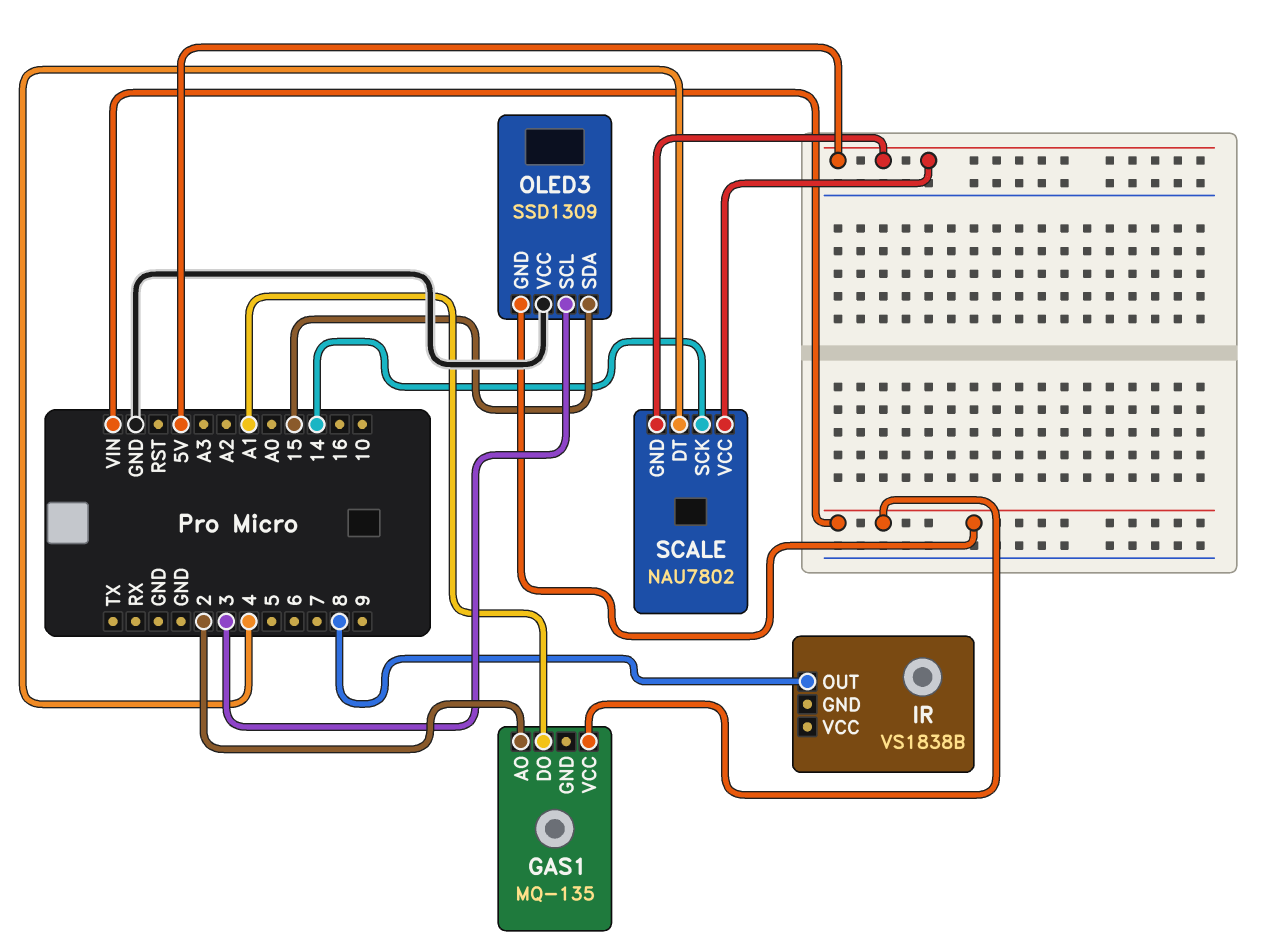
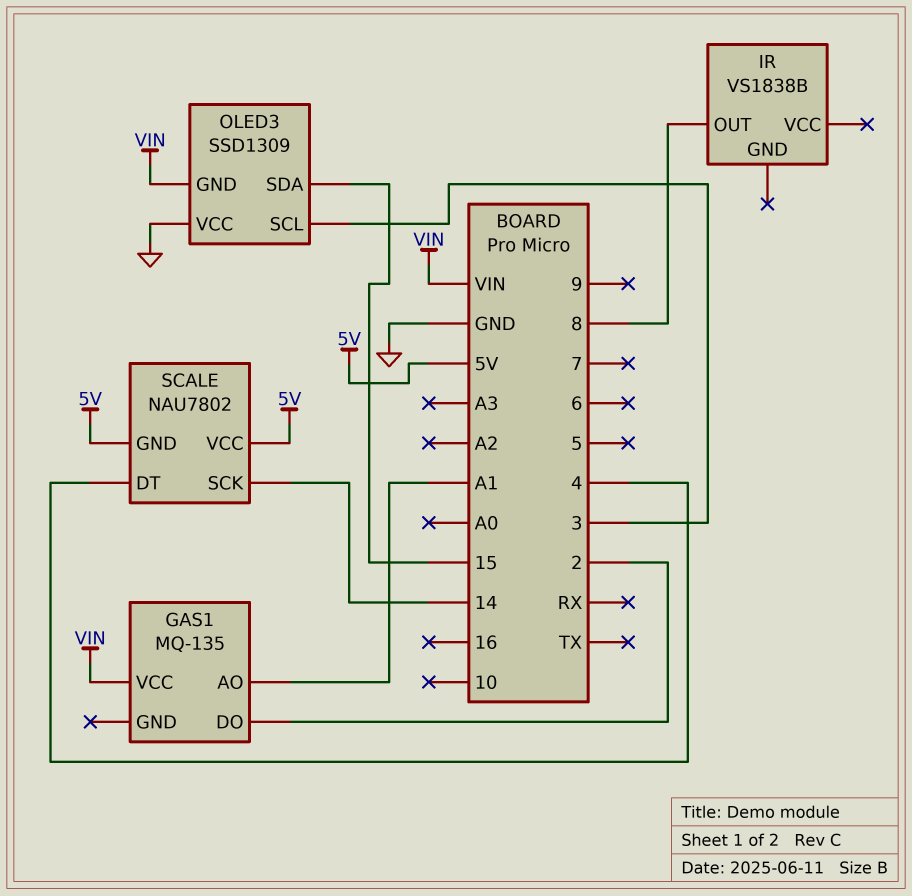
GAS1 pin AO: 2 -> A1
GAS1 pin DO: A1 -> 2

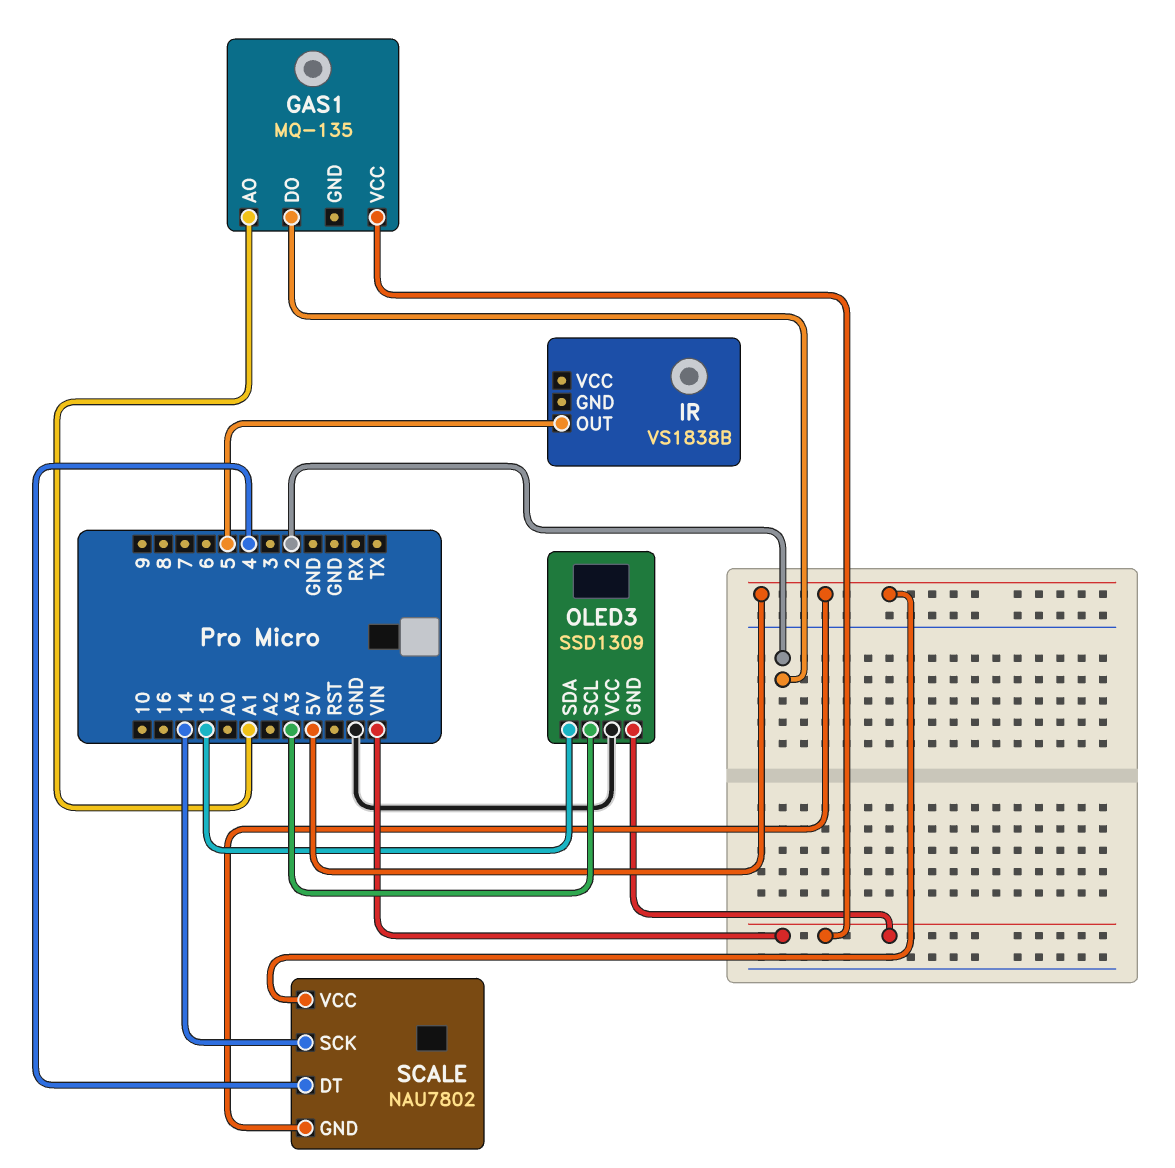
IR pin OUT: 8 -> 5
OLED3 pin SCL: 3 -> A3

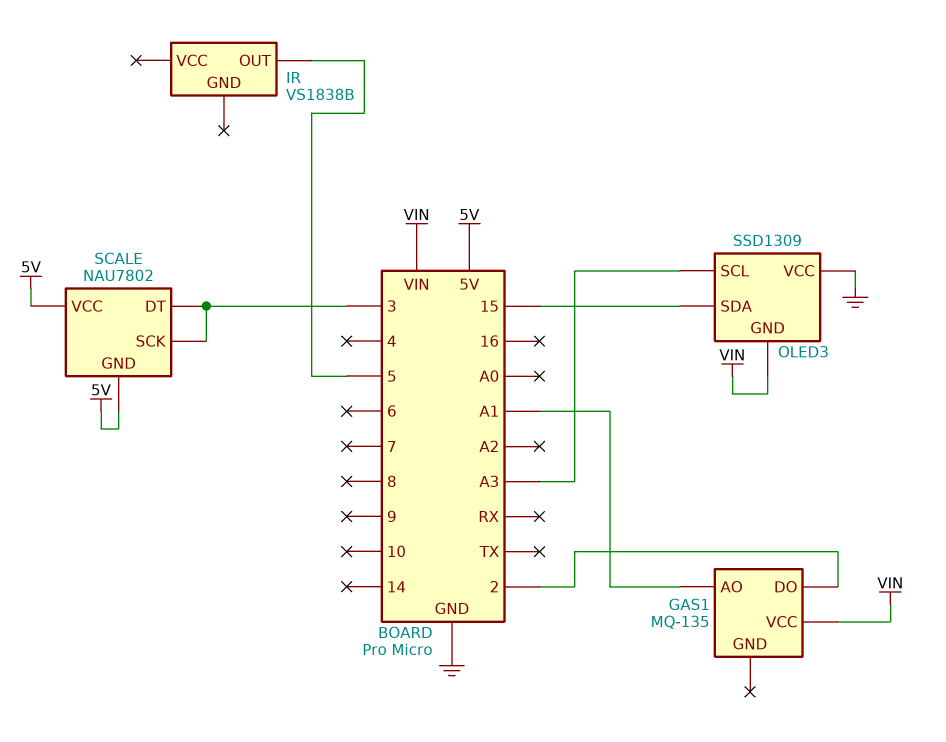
SCALE pin DT: 4 -> 3
SCALE pin SCK: 14 -> 3

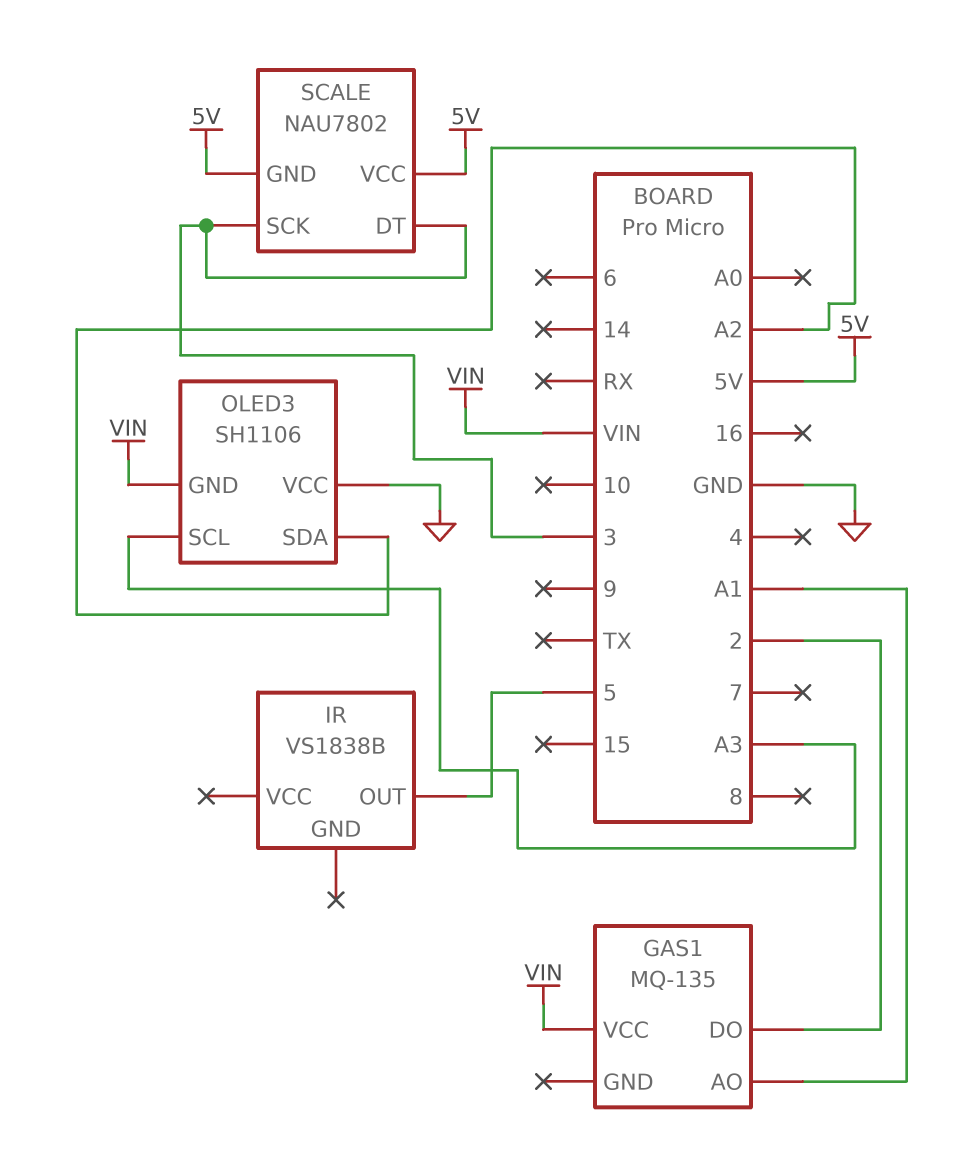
OLED3: SSD1309 -> SH1106
OLED3 pin SDA: 15 -> A2

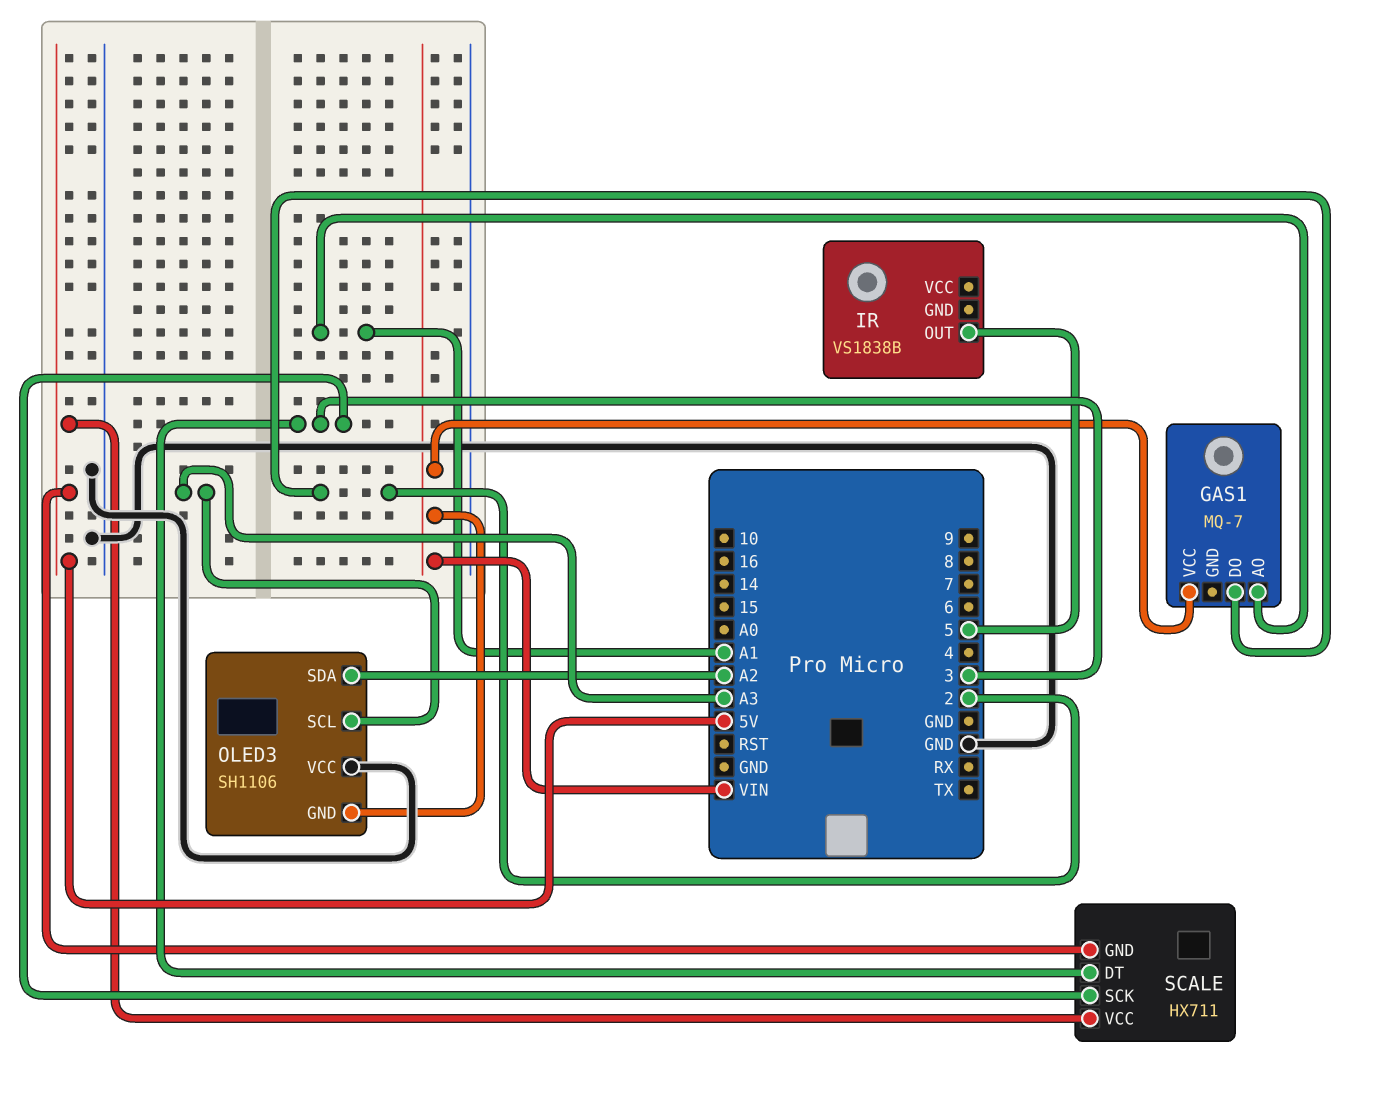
GAS1: MQ-135 -> MQ-7
SCALE: NAU7802 -> HX711

